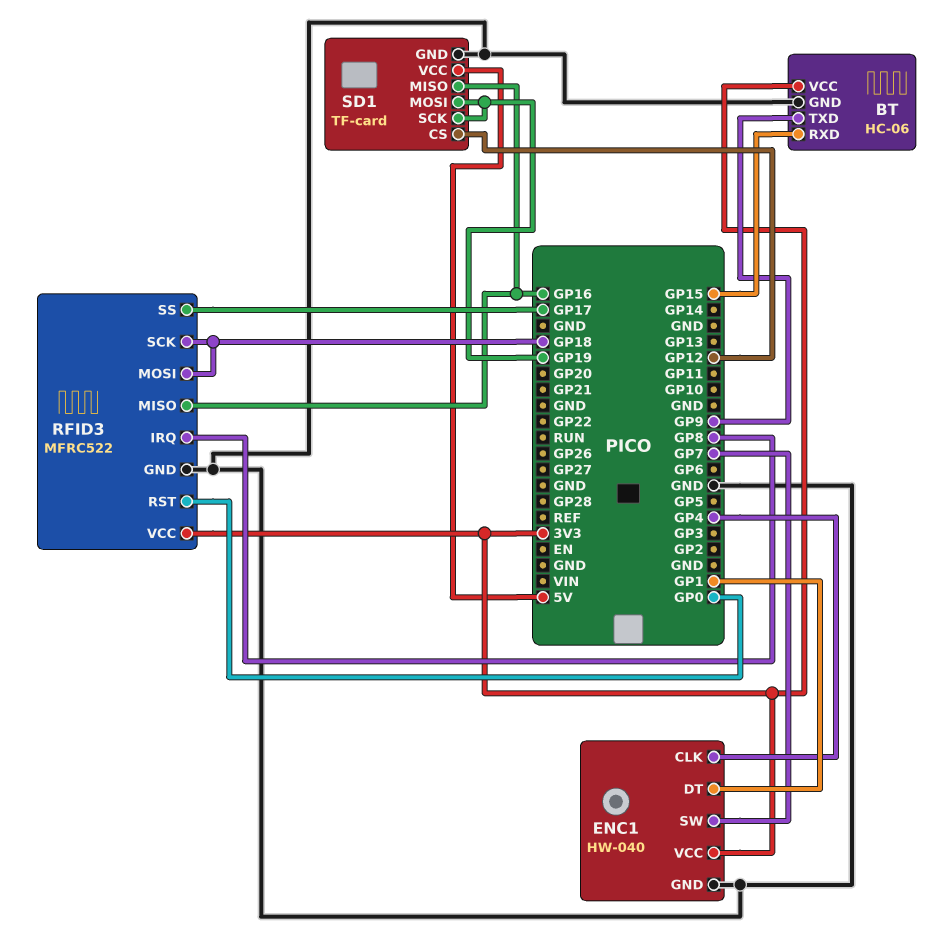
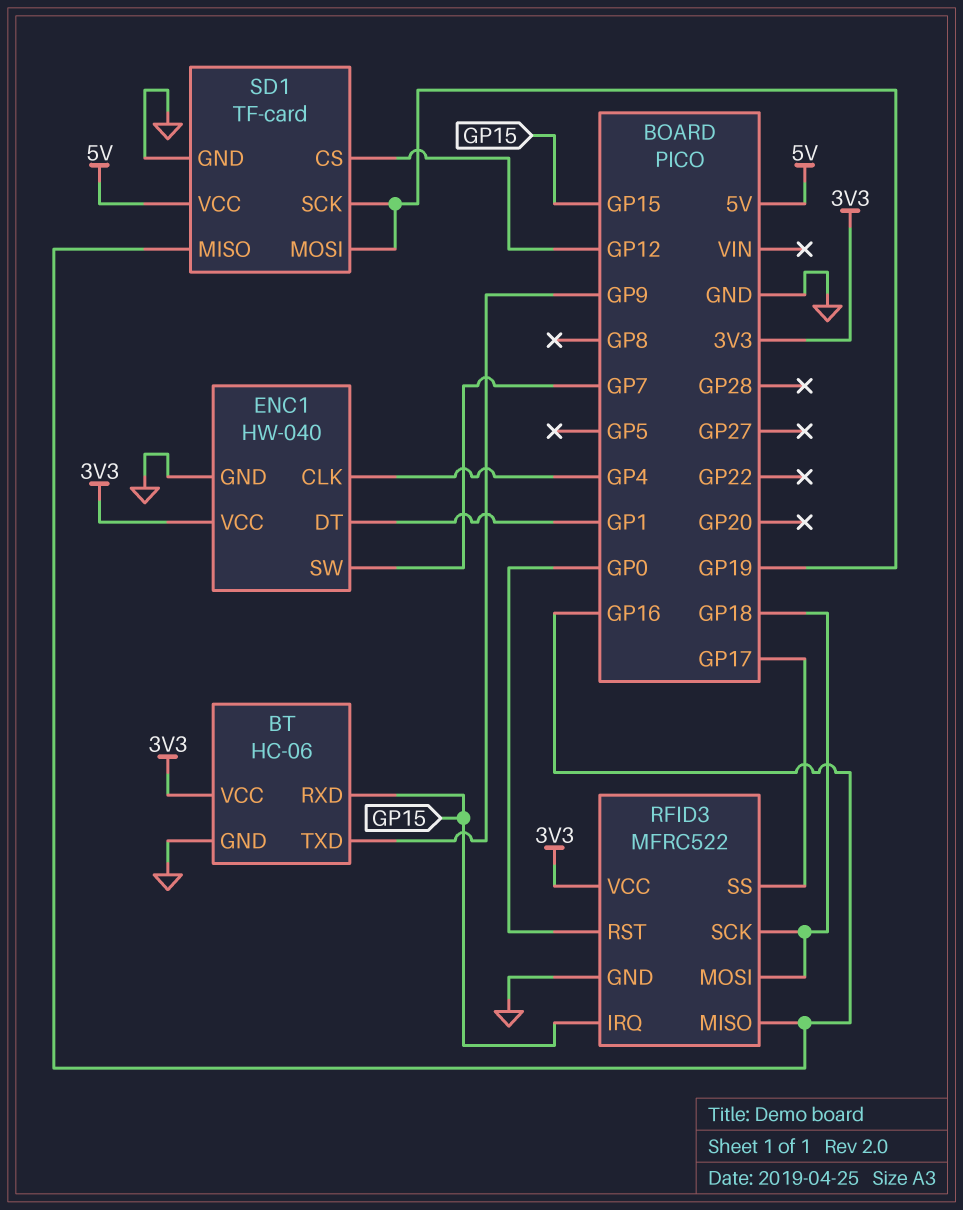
RFID3 pin IRQ: GP8 -> GP15

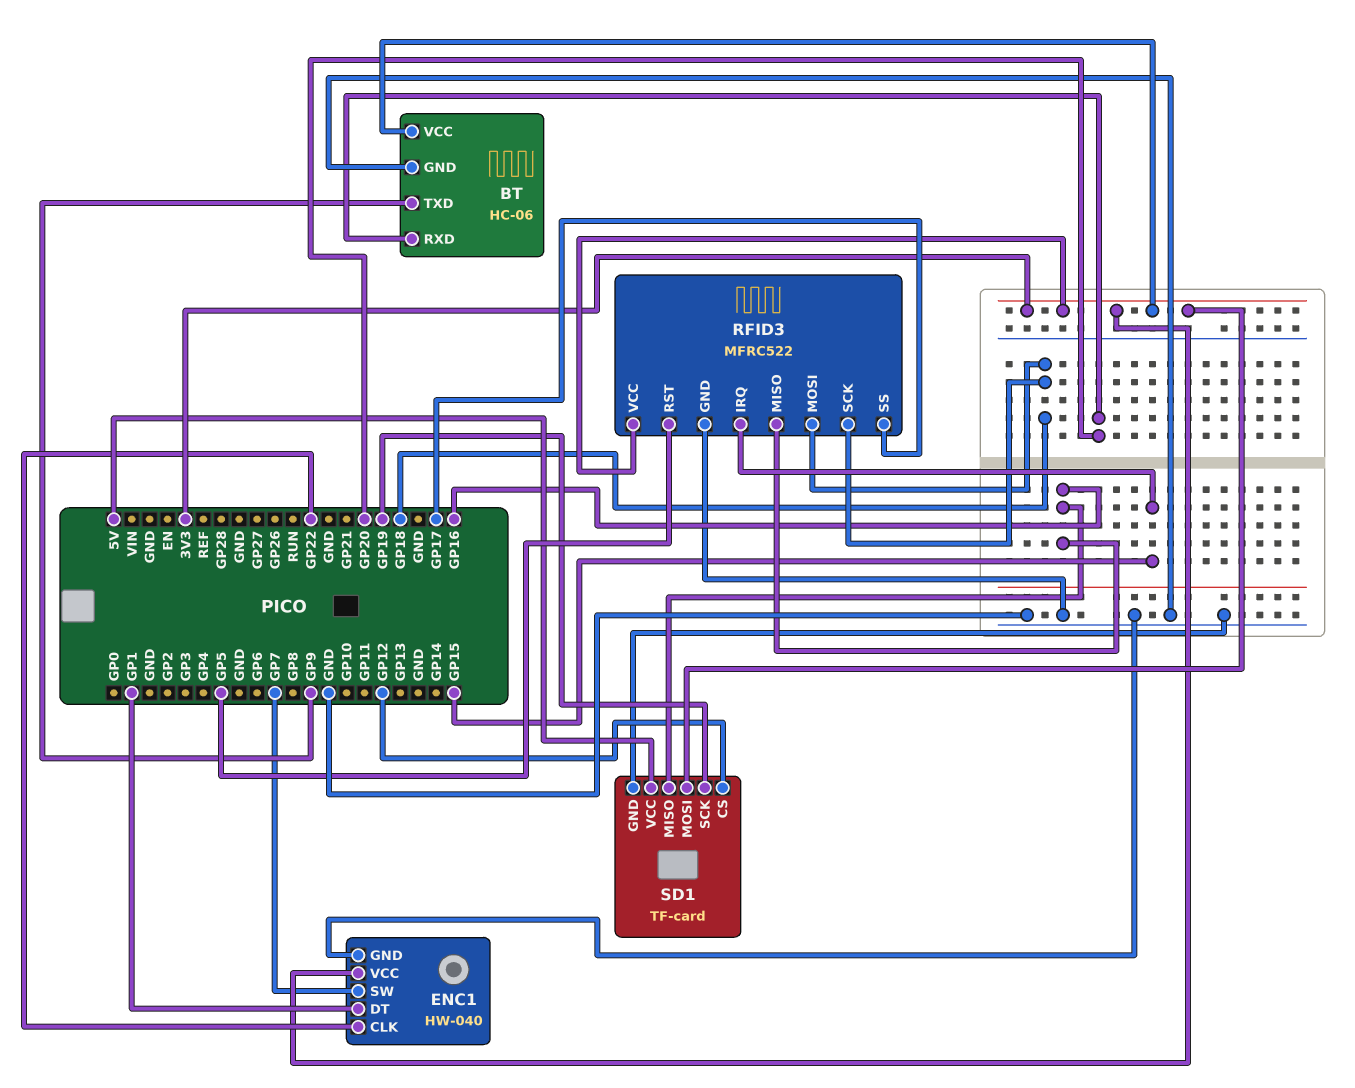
BT pin RXD: GP15 -> GP20
ENC1 pin CLK: GP4 -> GP22
RFID3 pin RST: GP0 -> GP5
SD1 pin MOSI: GP19 -> 3V3

